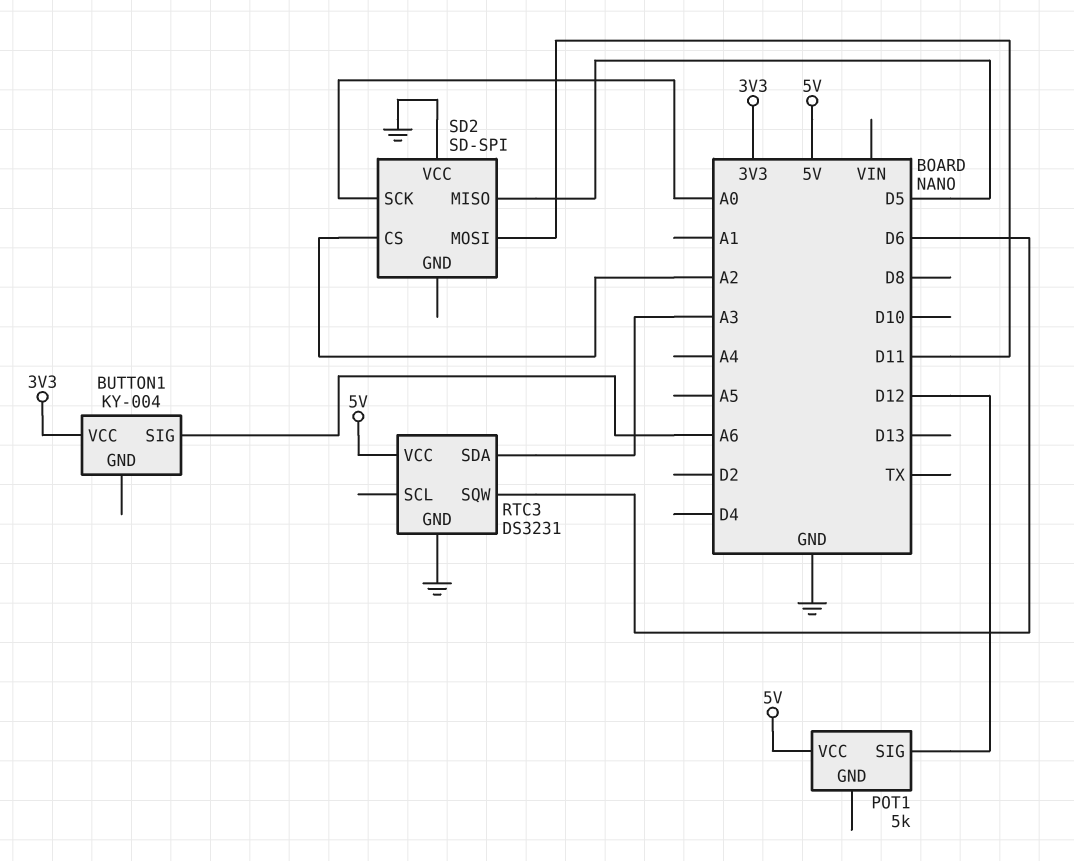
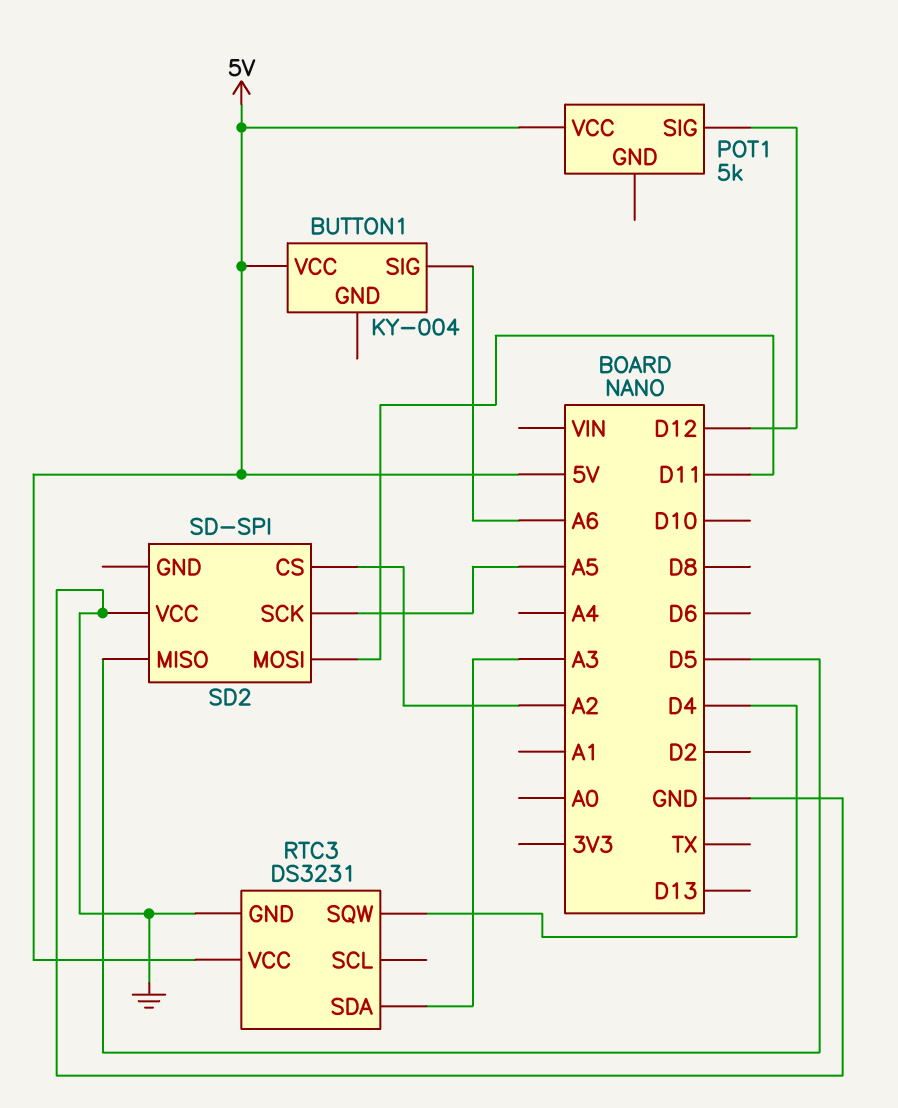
BUTTON1 pin VCC: 3V3 -> 5V
RTC3 pin SQW: D6 -> D4
SD2 pin SCK: A0 -> A5

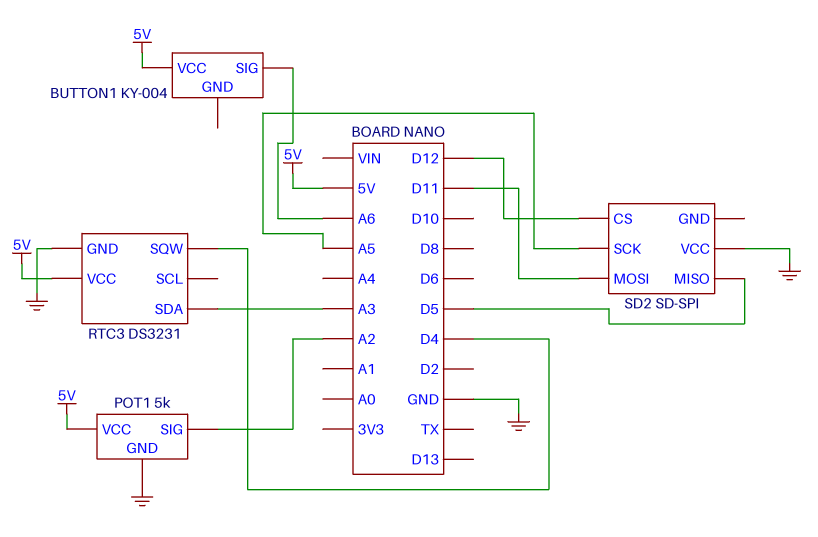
POT1 pin GND: none -> GND
POT1 pin SIG: D12 -> A2
SD2 pin CS: A2 -> D12

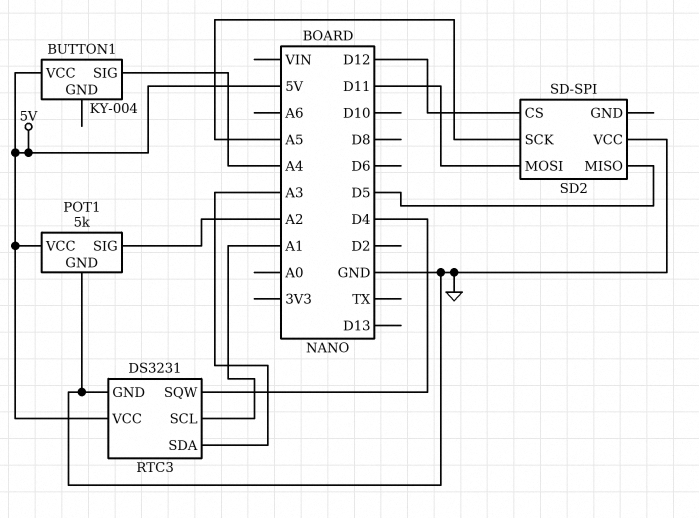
BUTTON1 pin SIG: A6 -> A4
RTC3 pin SCL: none -> A1

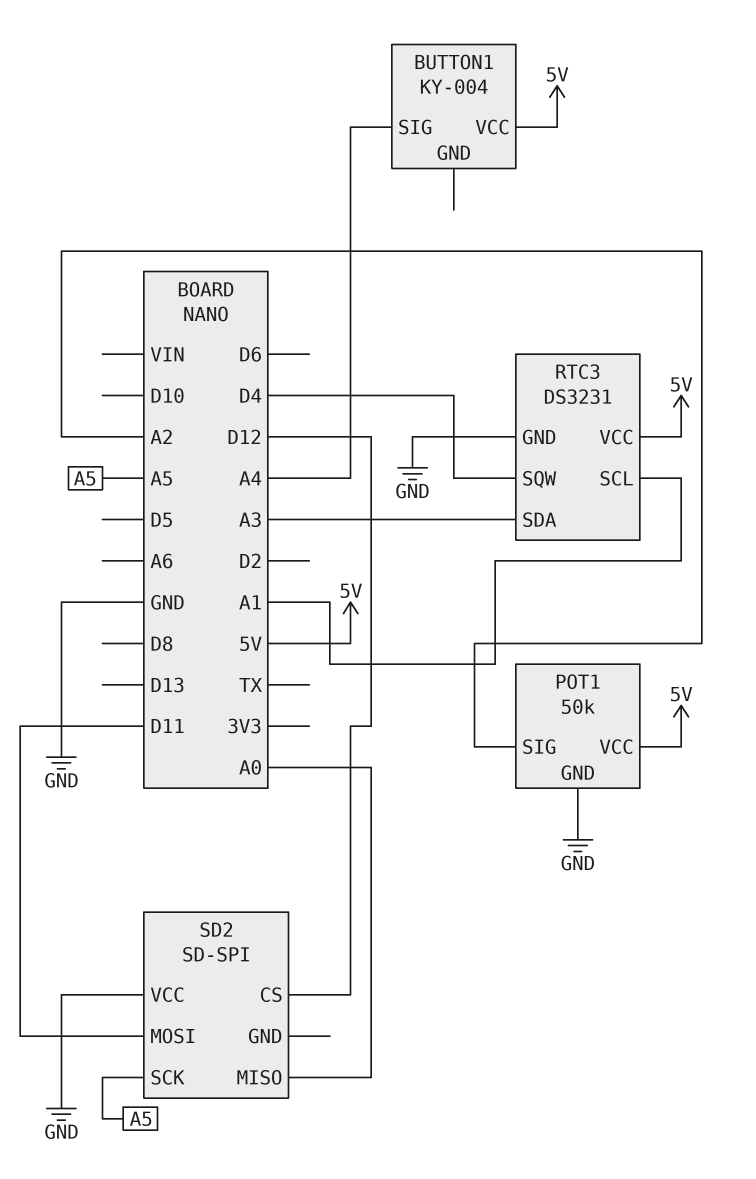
POT1: 5k -> 50k
SD2 pin MISO: D5 -> A0

